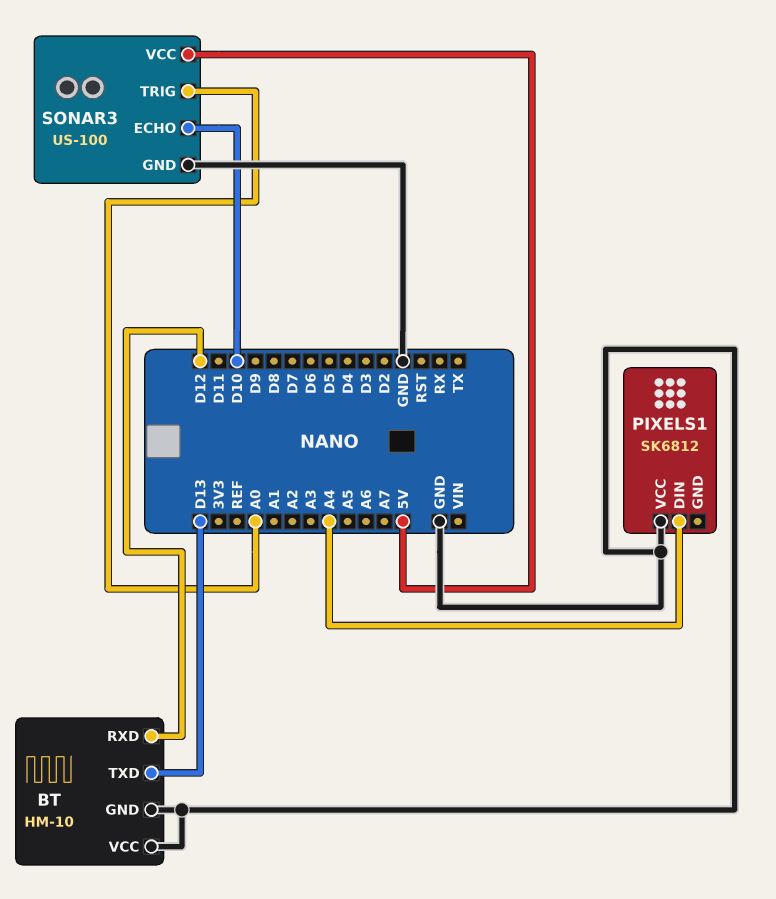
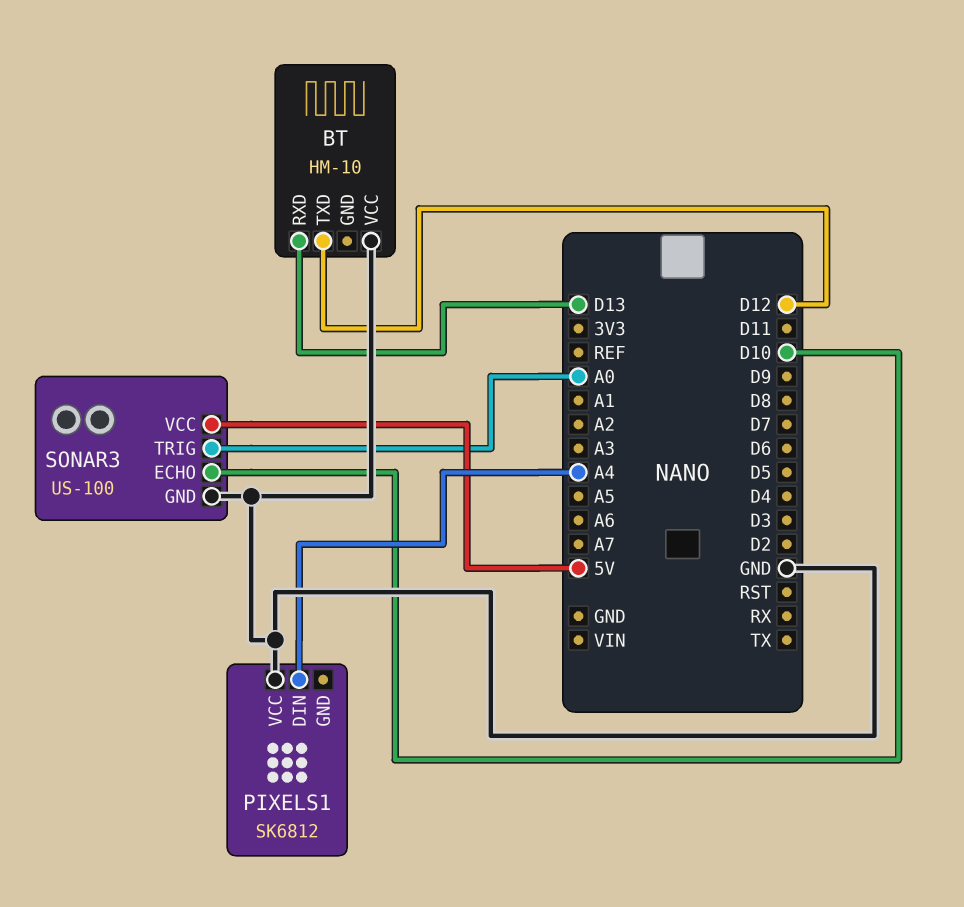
BT pin GND: GND -> none
BT pin RXD: D12 -> D13
BT pin TXD: D13 -> D12

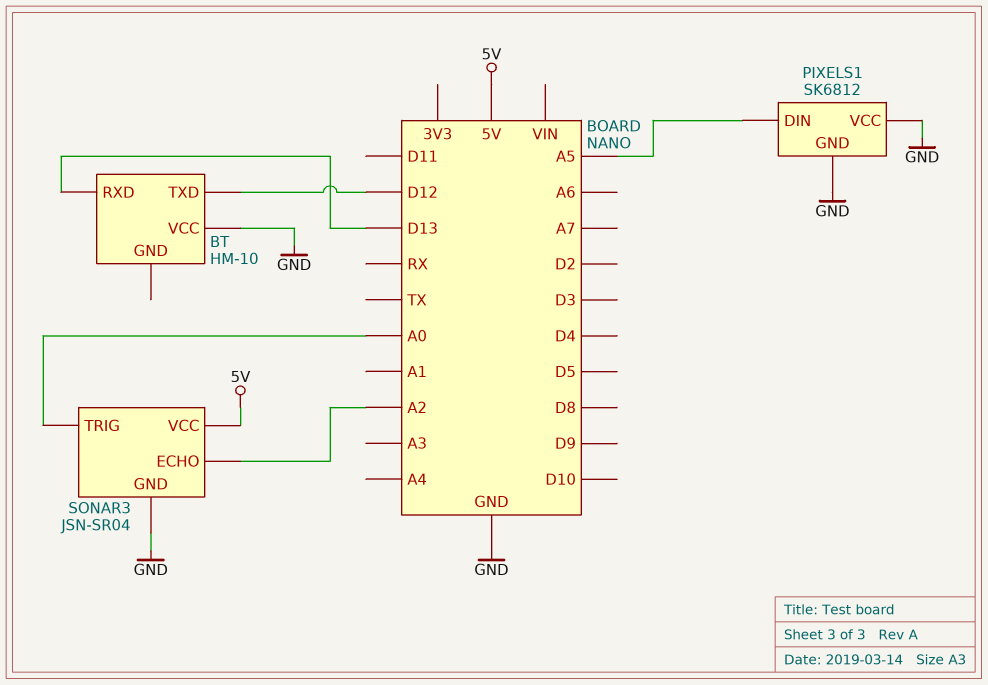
PIXELS1 pin DIN: A4 -> A5
PIXELS1 pin GND: none -> GND
SONAR3: US-100 -> JSN-SR04
SONAR3 pin ECHO: D10 -> A2

